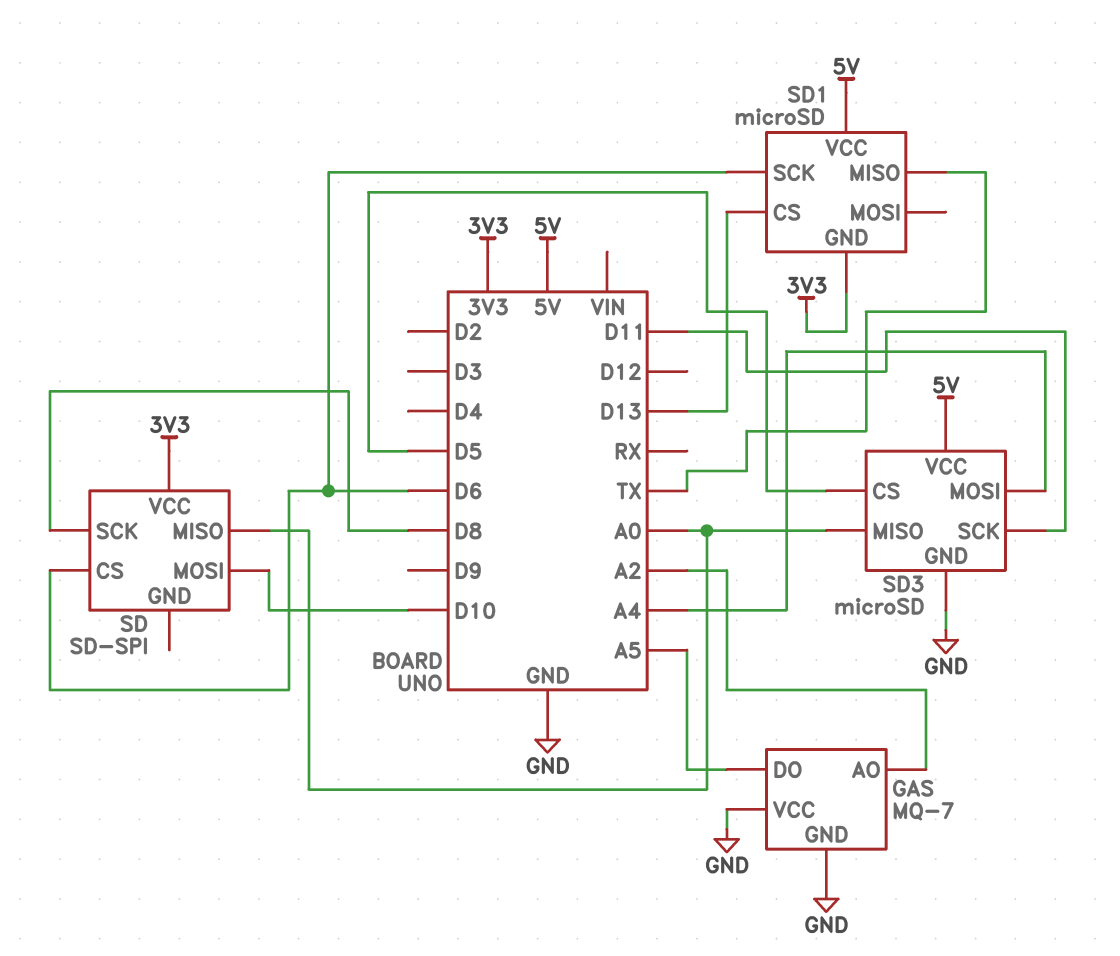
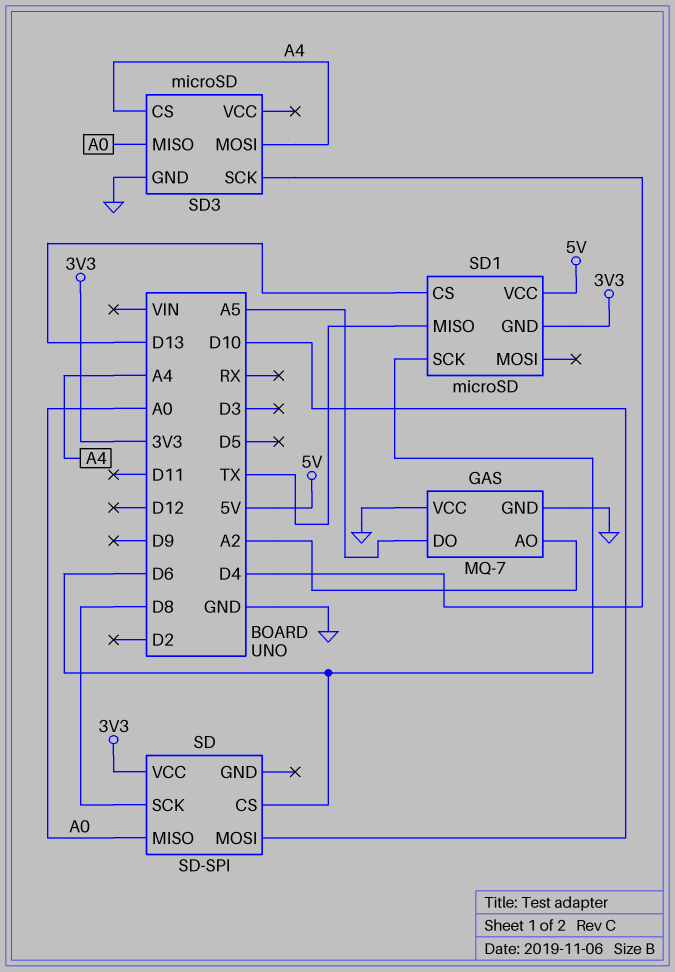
SD3 pin CS: D5 -> A4
SD3 pin SCK: D11 -> D4
SD3 pin VCC: 5V -> none

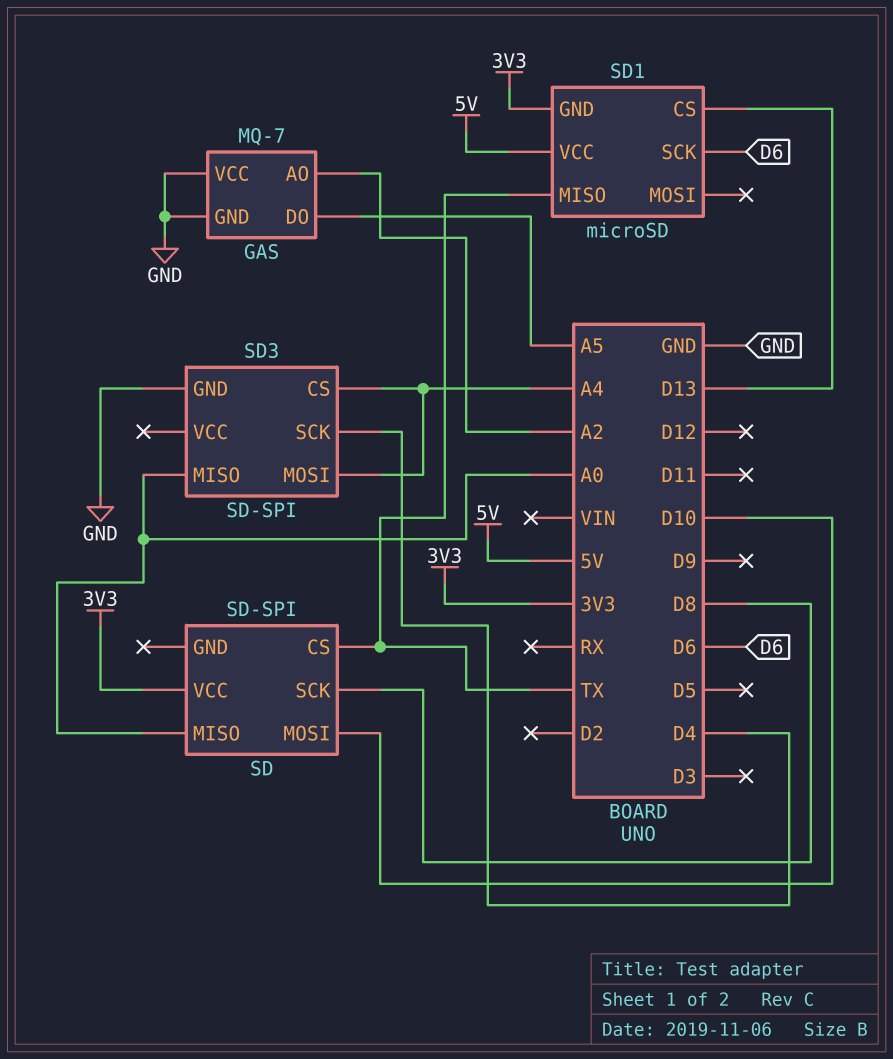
SD pin CS: D6 -> TX
SD3: microSD -> SD-SPI

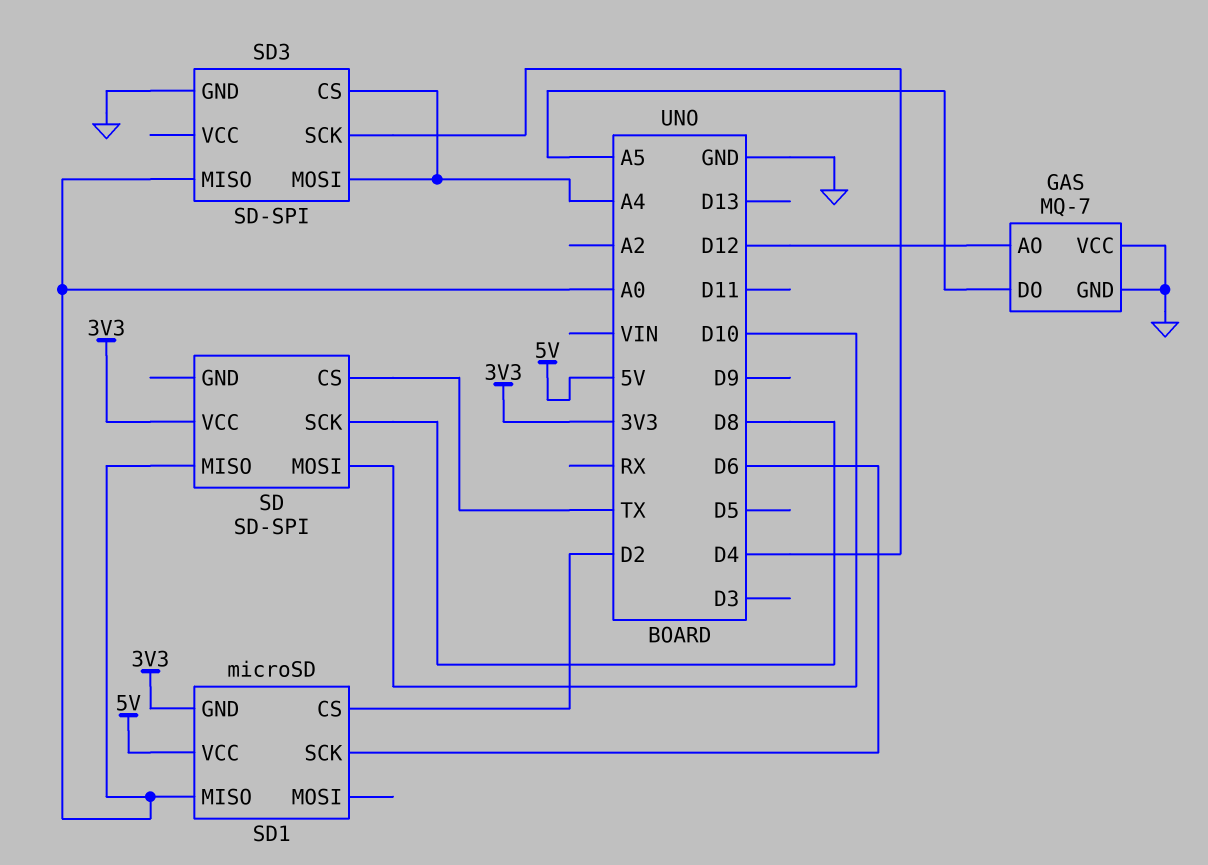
GAS pin AO: A2 -> D12
SD1 pin CS: D13 -> D2
SD1 pin MISO: TX -> A0

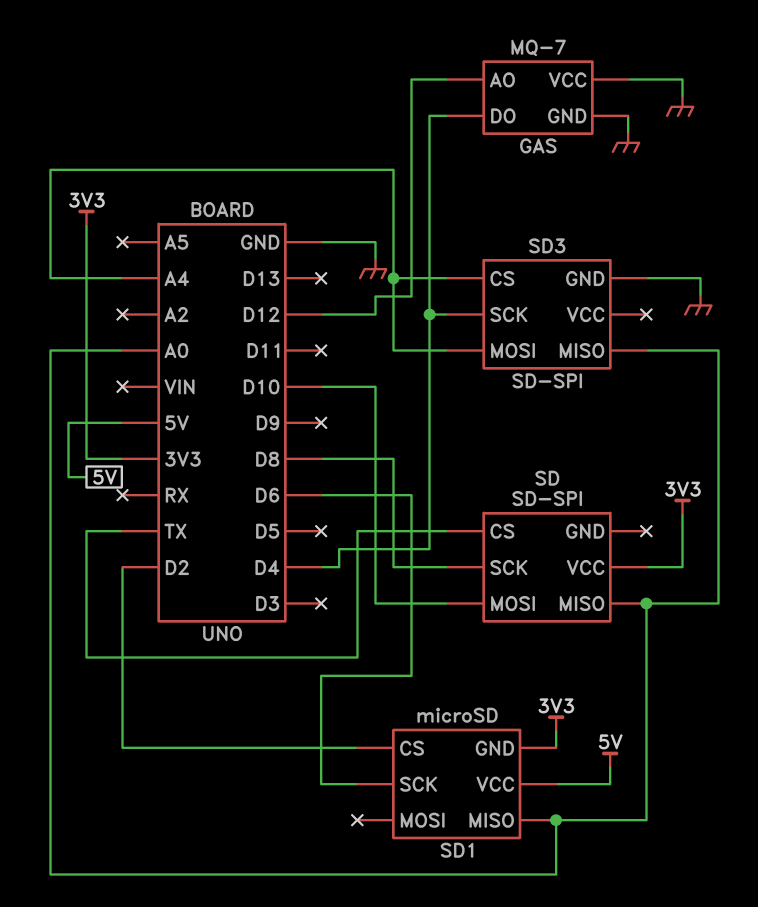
GAS pin DO: A5 -> D4

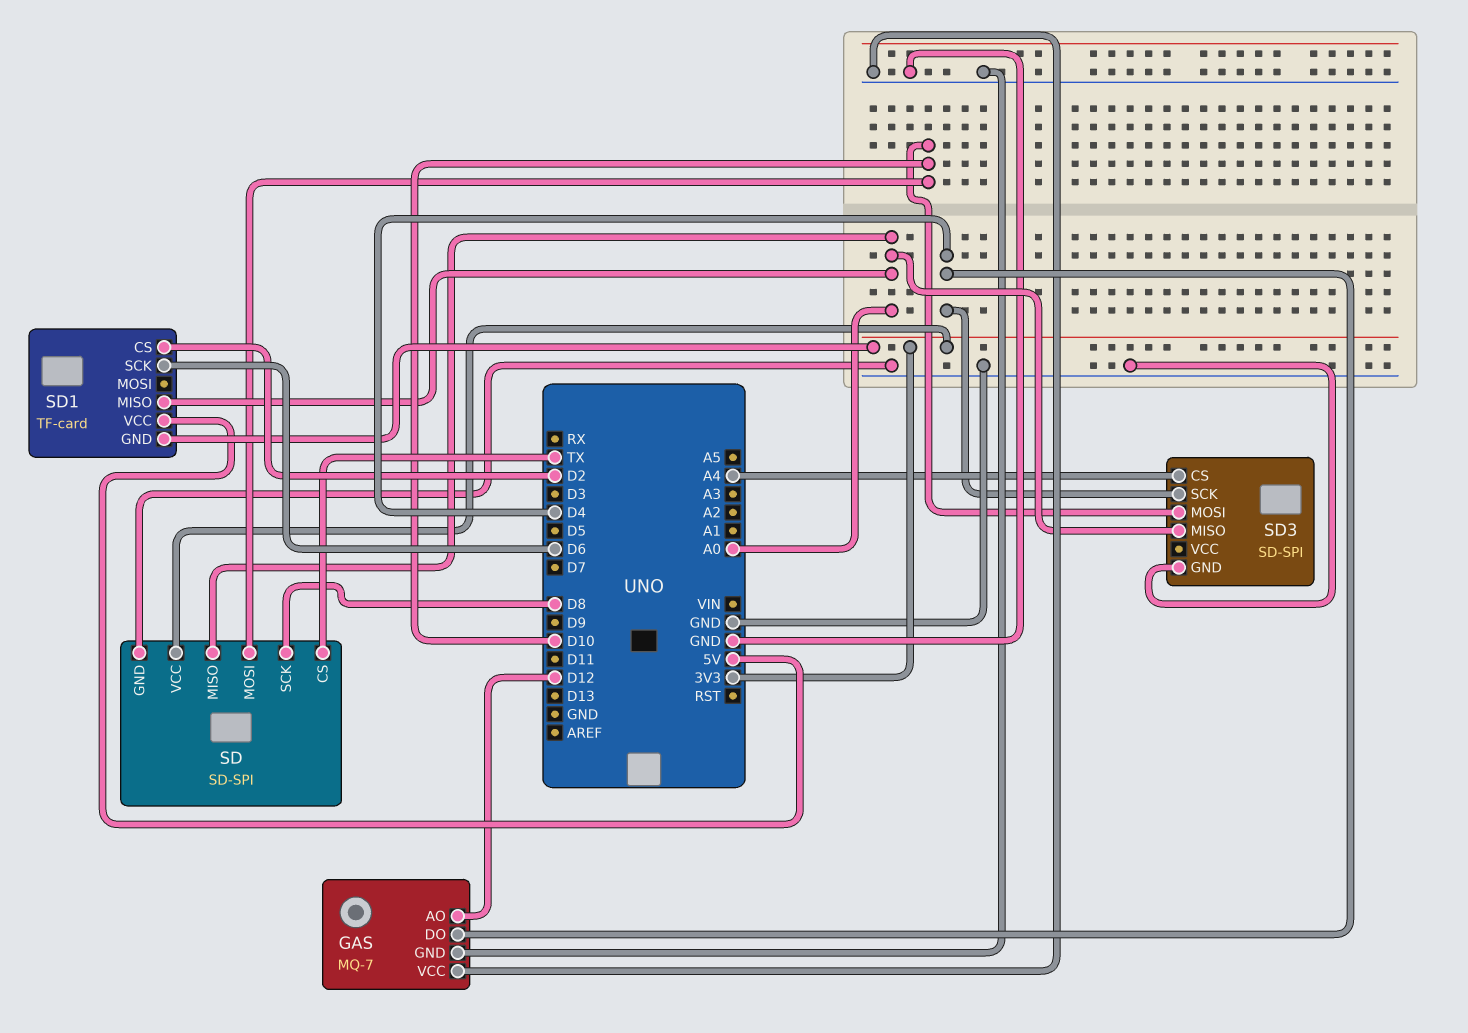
SD pin GND: none -> GND
SD1: microSD -> TF-card
SD3 pin MOSI: A4 -> D10

